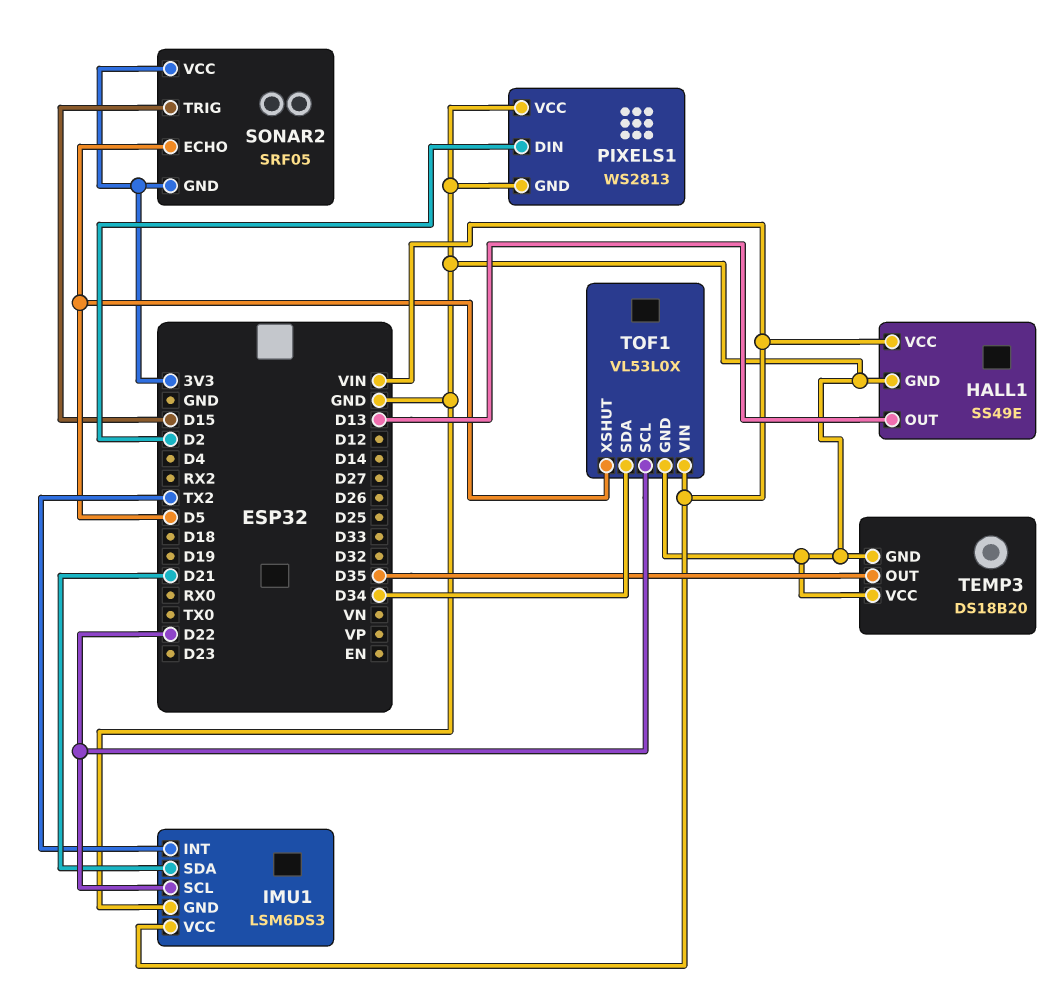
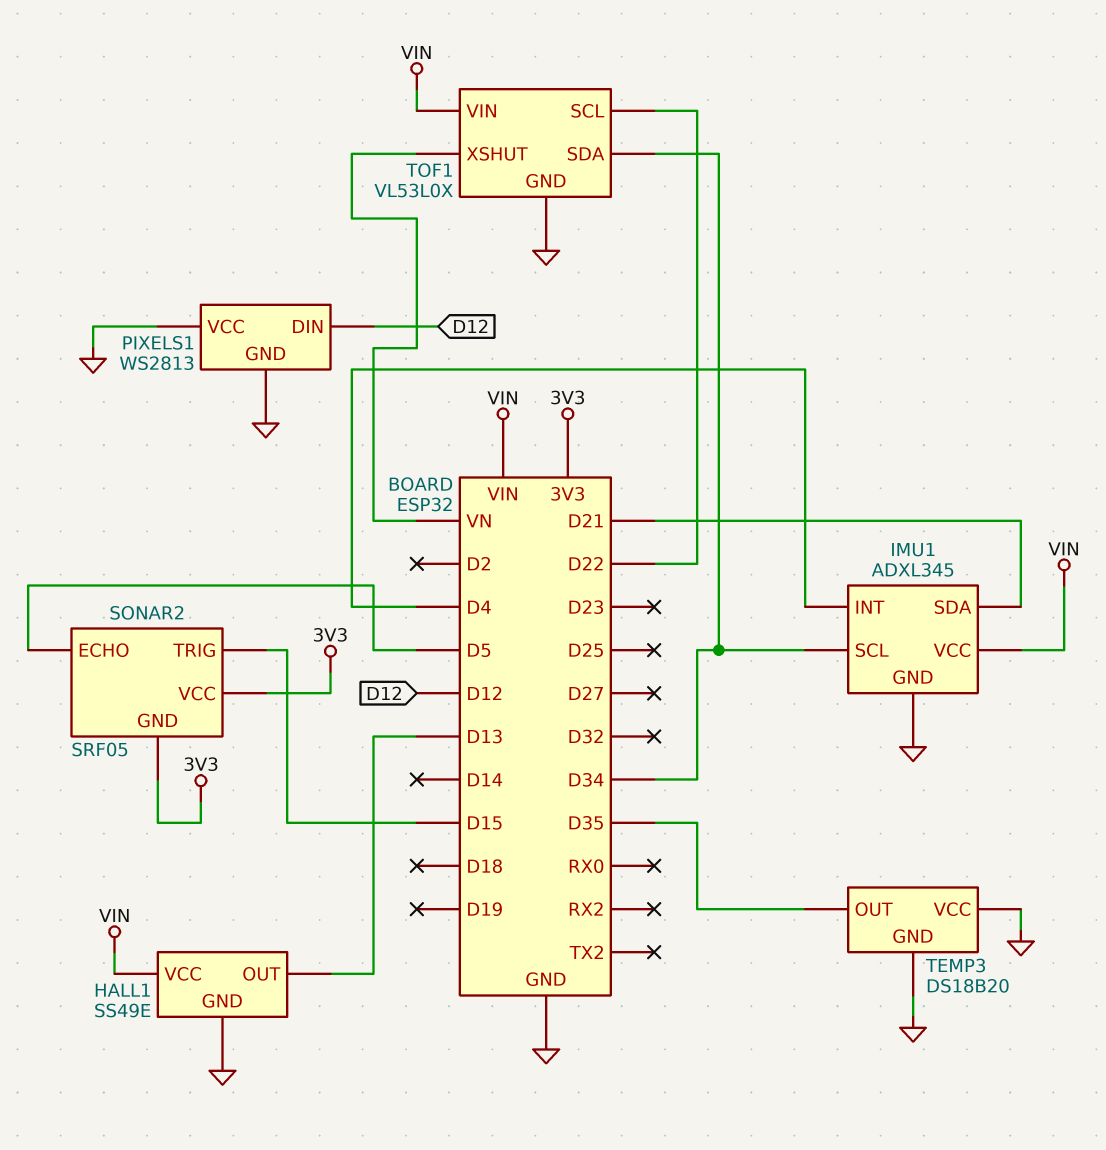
IMU1: LSM6DS3 -> ADXL345
IMU1 pin INT: TX2 -> D4
IMU1 pin SCL: D22 -> D34
PIXELS1 pin DIN: D2 -> D12
TOF1 pin XSHUT: D5 -> VN

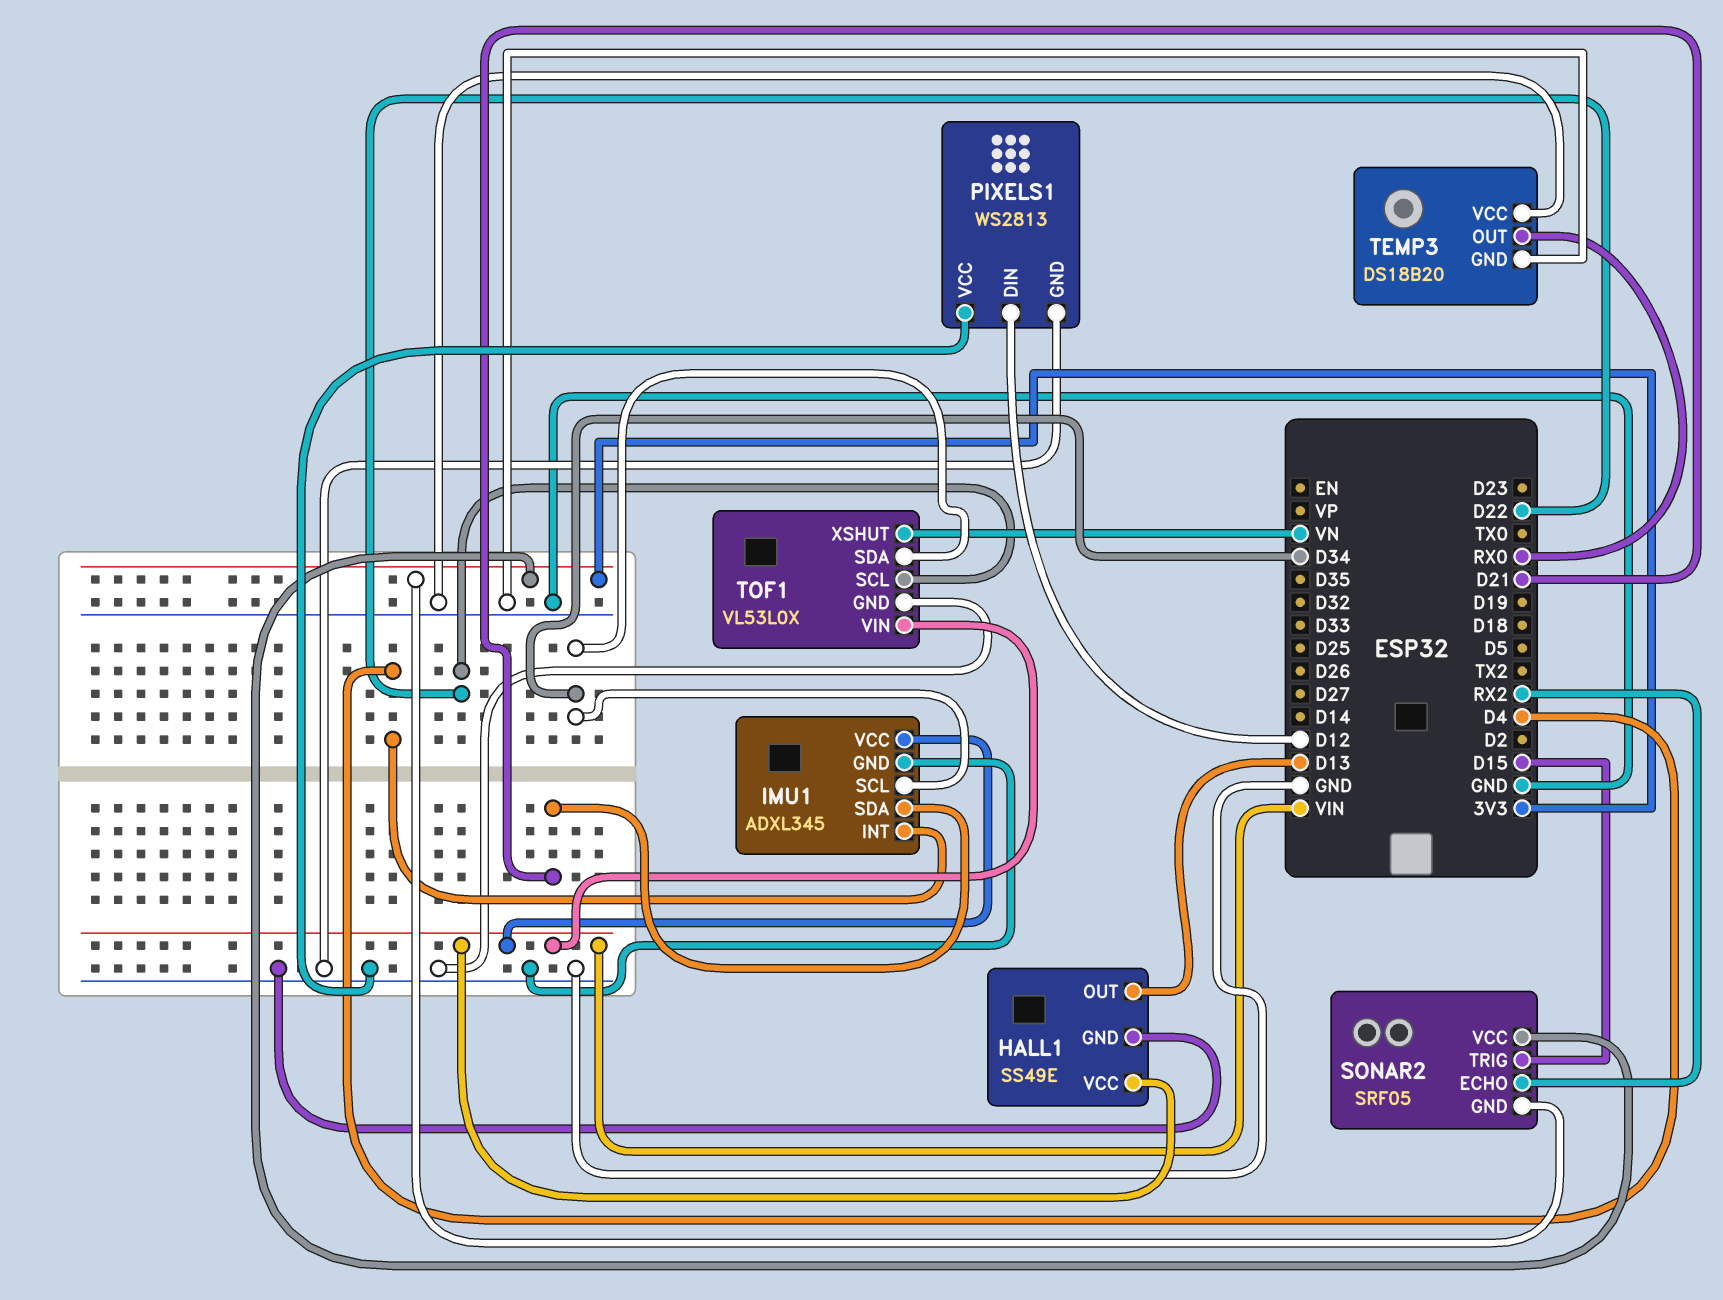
SONAR2 pin ECHO: D5 -> RX2
TEMP3 pin OUT: D35 -> RX0

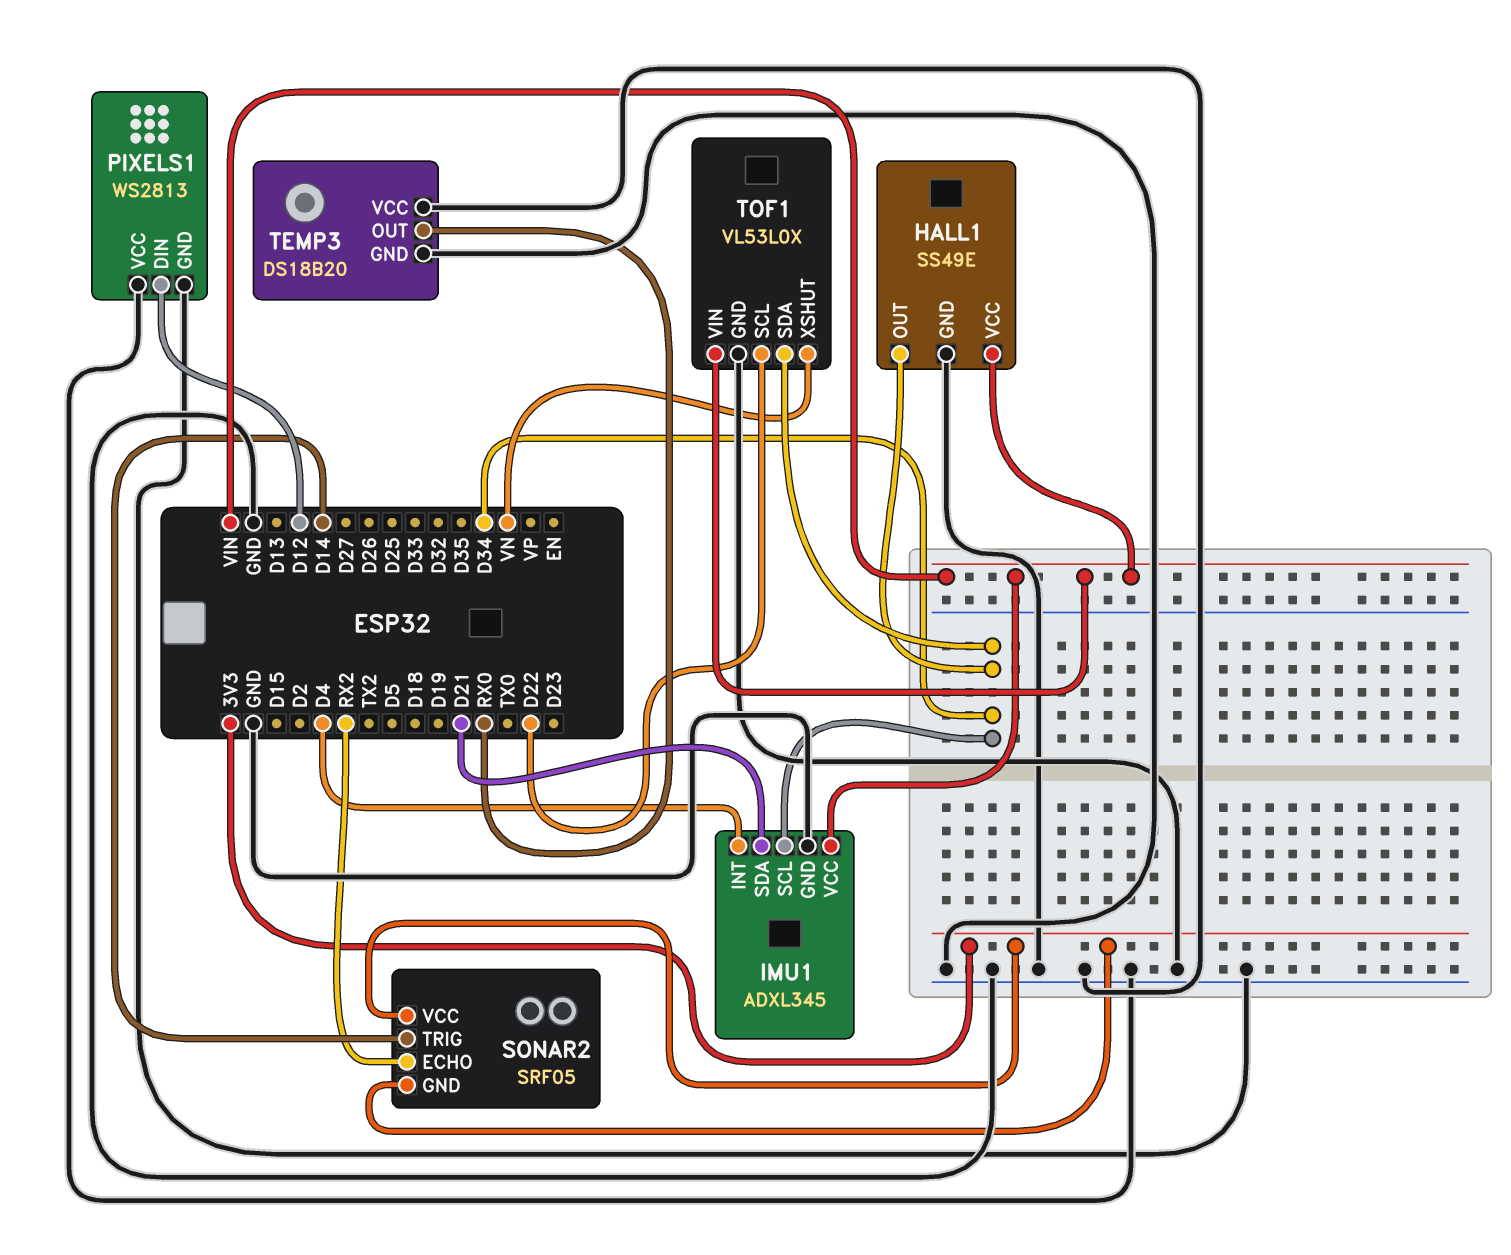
HALL1 pin OUT: D13 -> D34
SONAR2 pin TRIG: D15 -> D14

